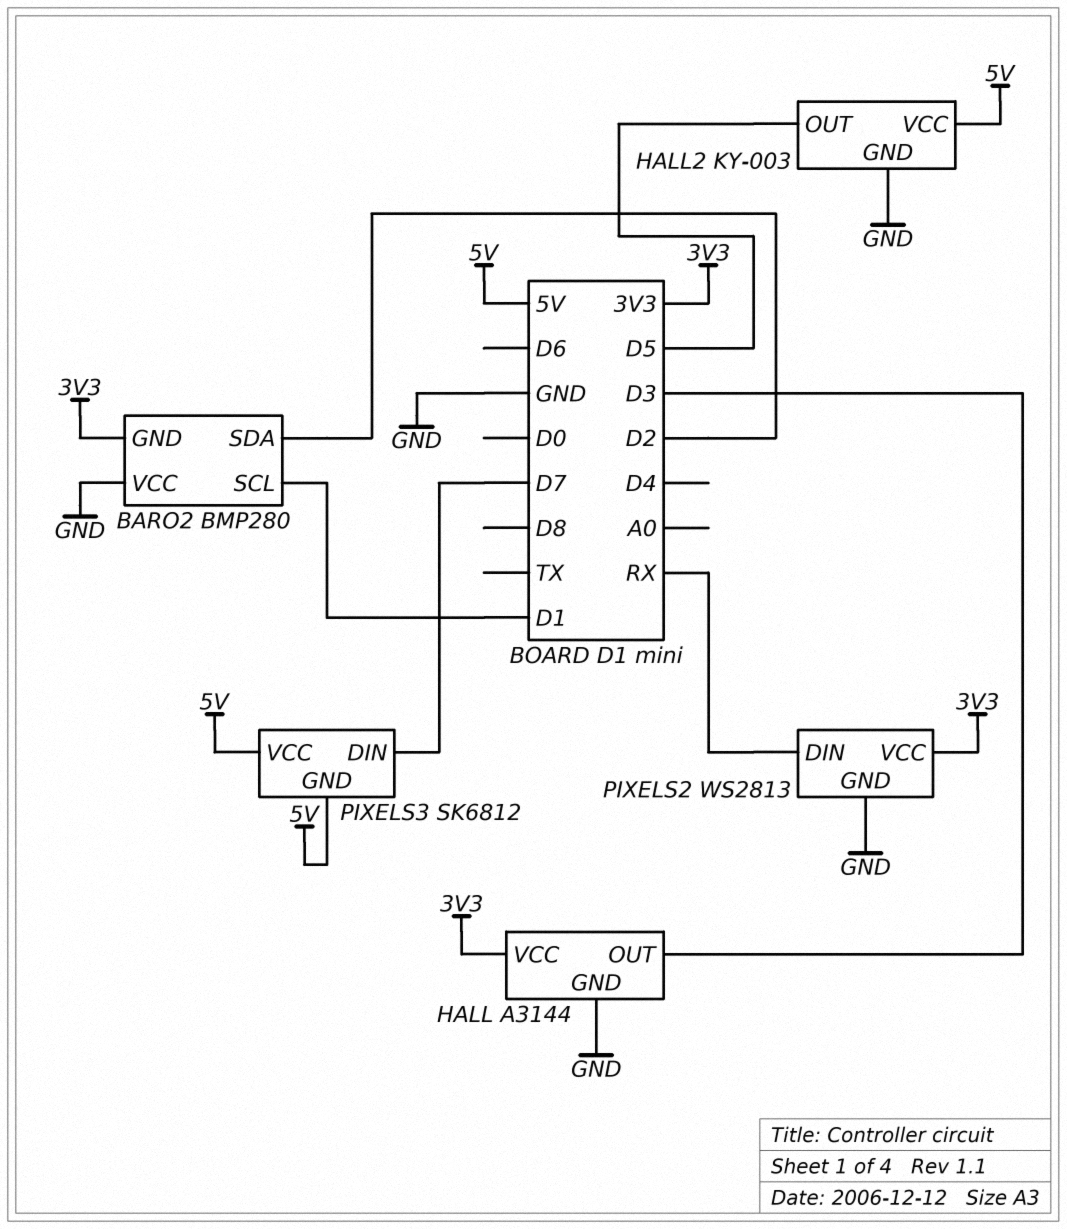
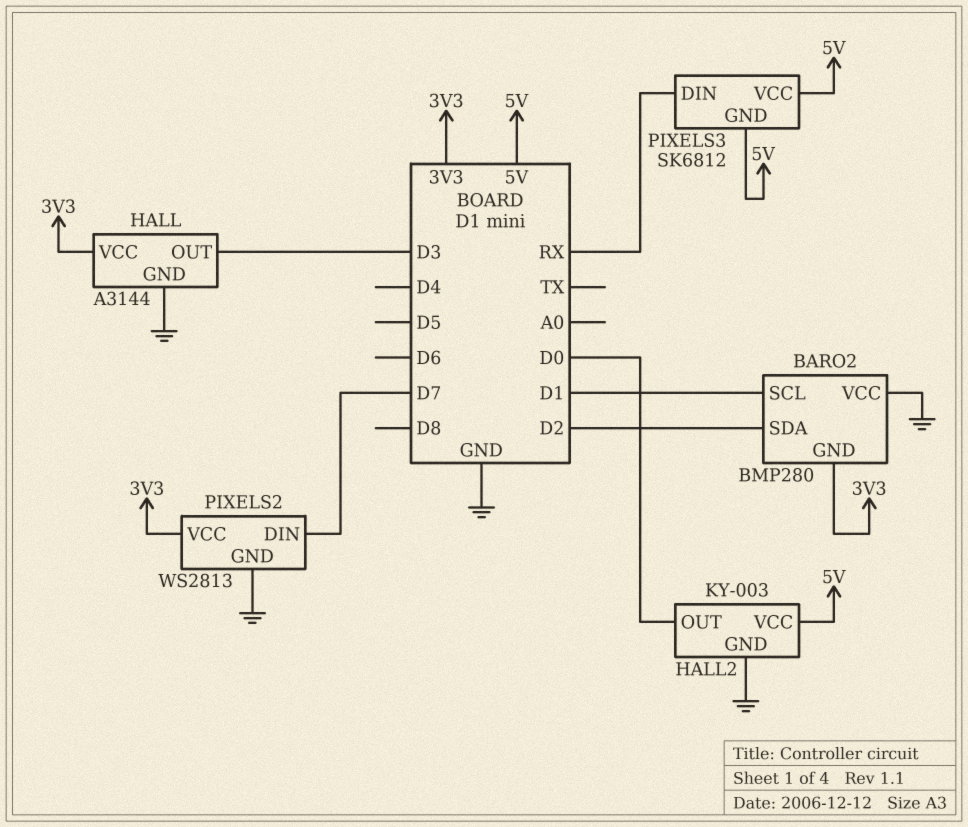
HALL2 pin OUT: D5 -> D0
PIXELS2 pin DIN: RX -> D7
PIXELS3 pin DIN: D7 -> RX

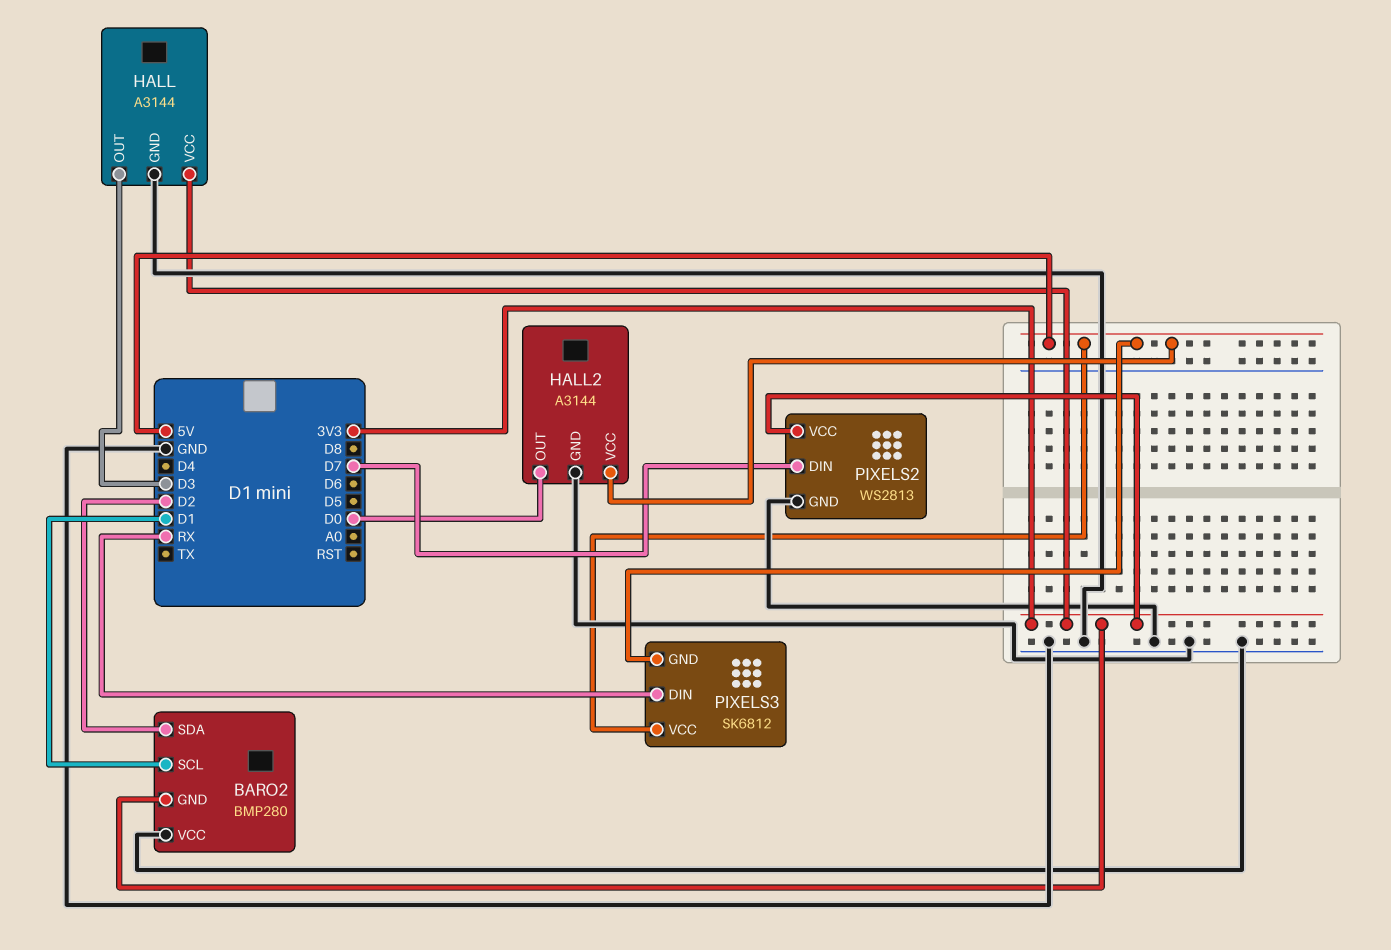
HALL2: KY-003 -> A3144

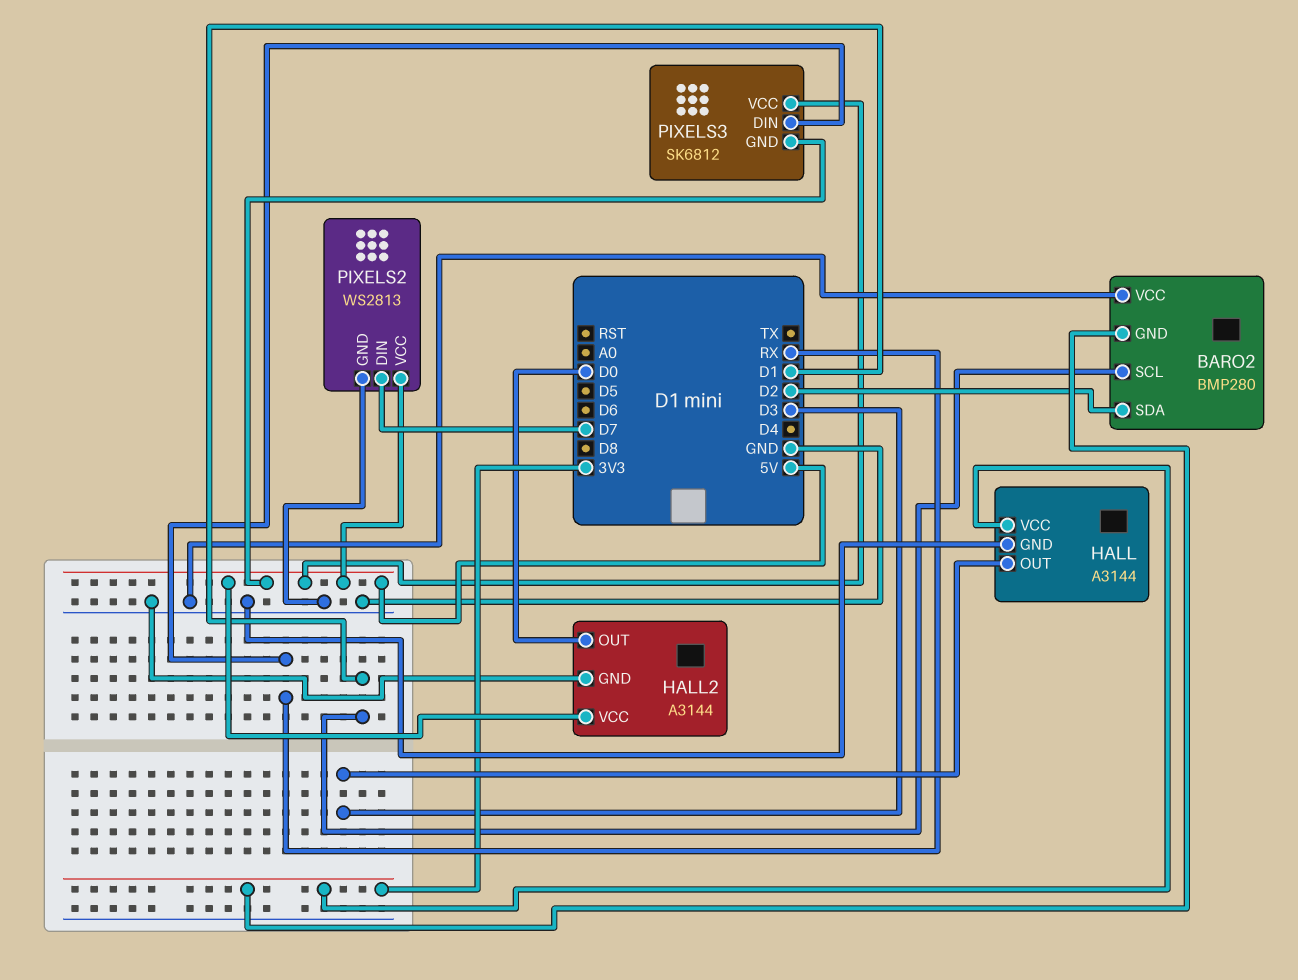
PIXELS2 pin VCC: 3V3 -> 5V

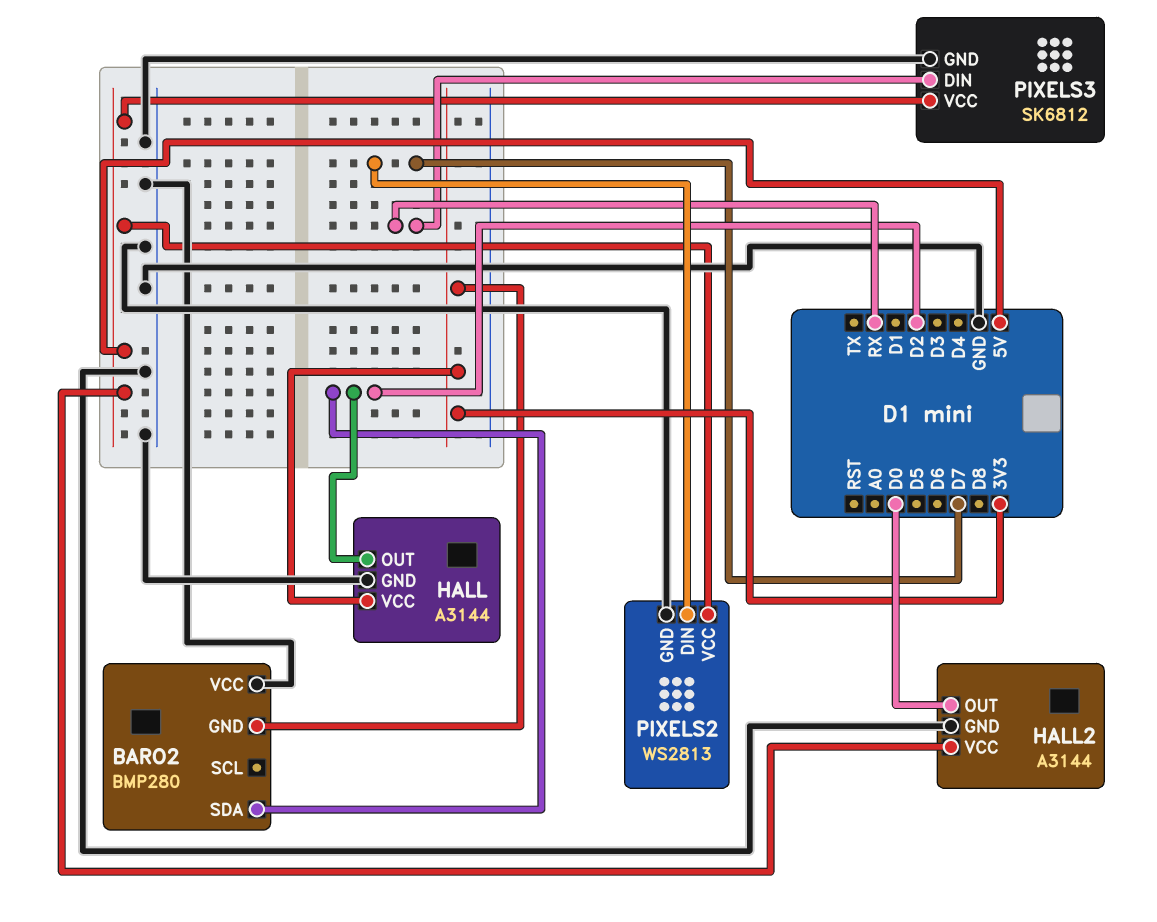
BARO2 pin SCL: D1 -> none
HALL pin OUT: D3 -> D2
PIXELS3 pin GND: 5V -> GND

